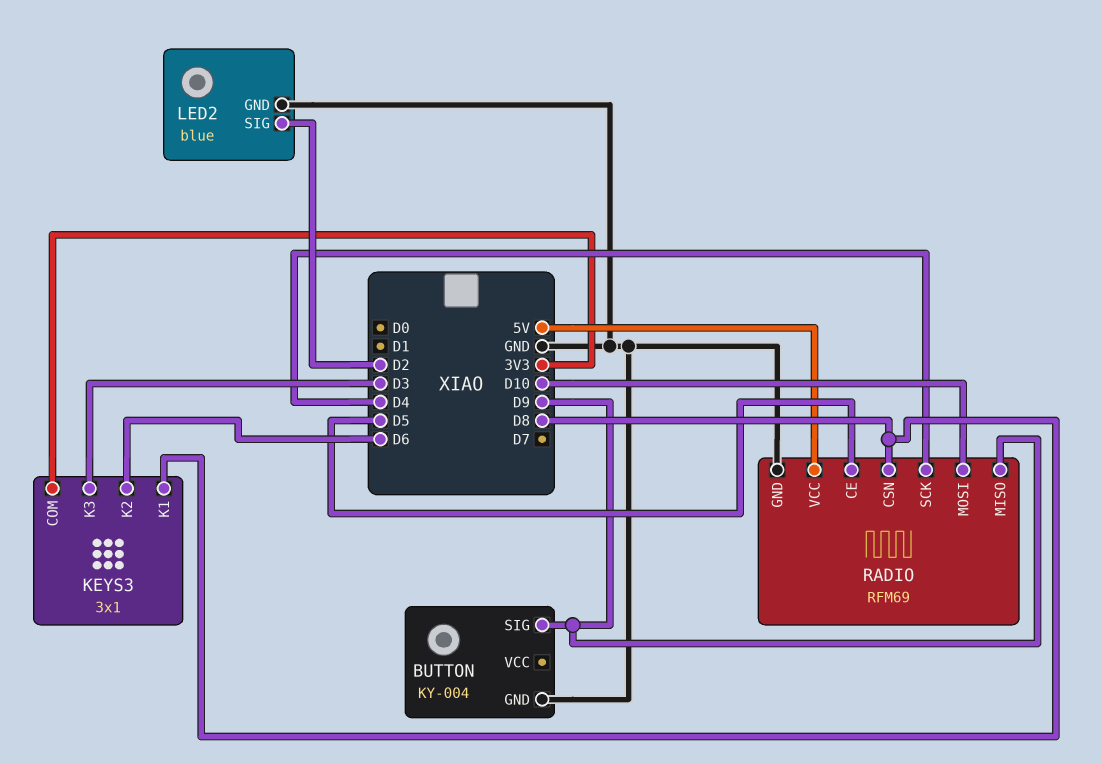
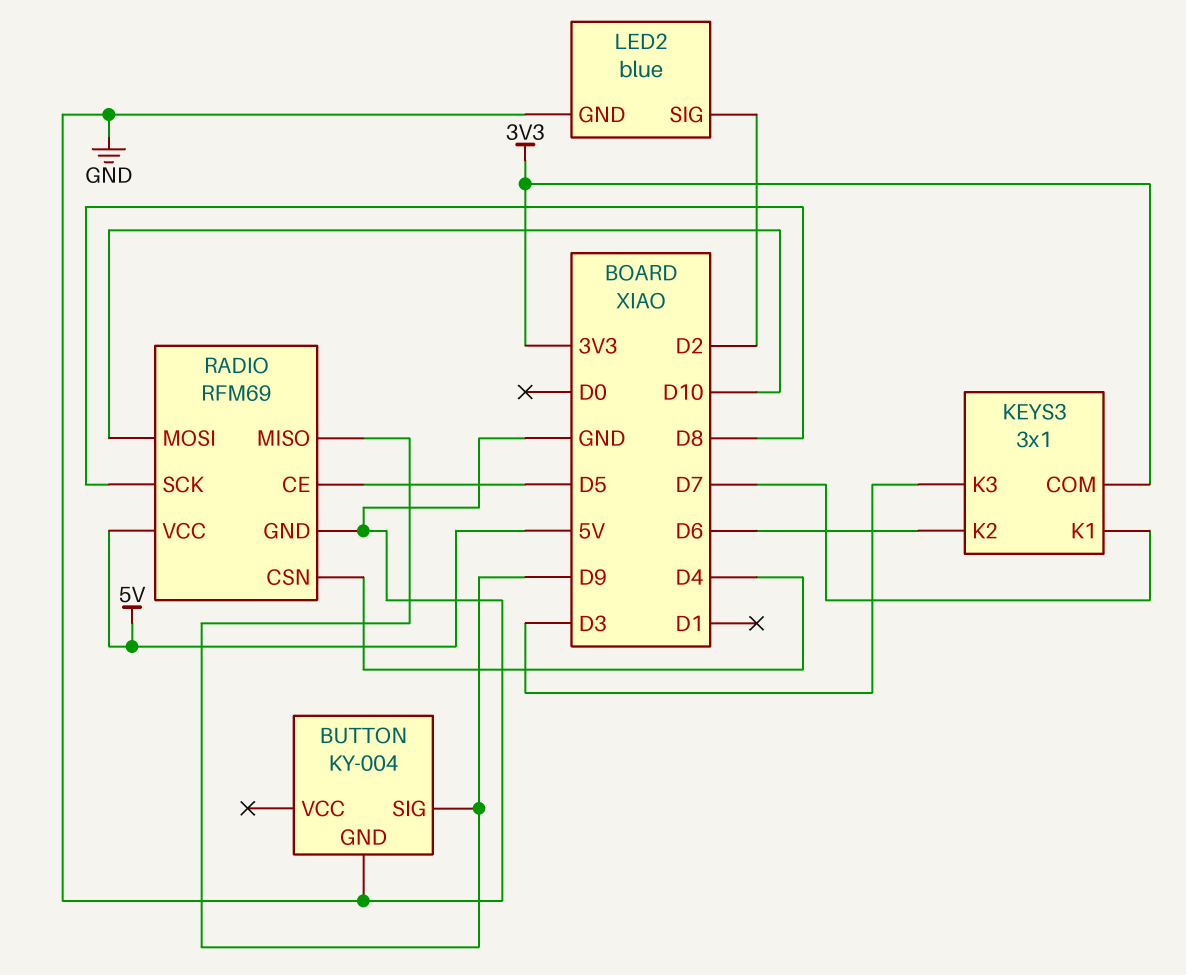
KEYS3 pin K1: D8 -> D7
RADIO pin CSN: D8 -> D4
RADIO pin SCK: D4 -> D8

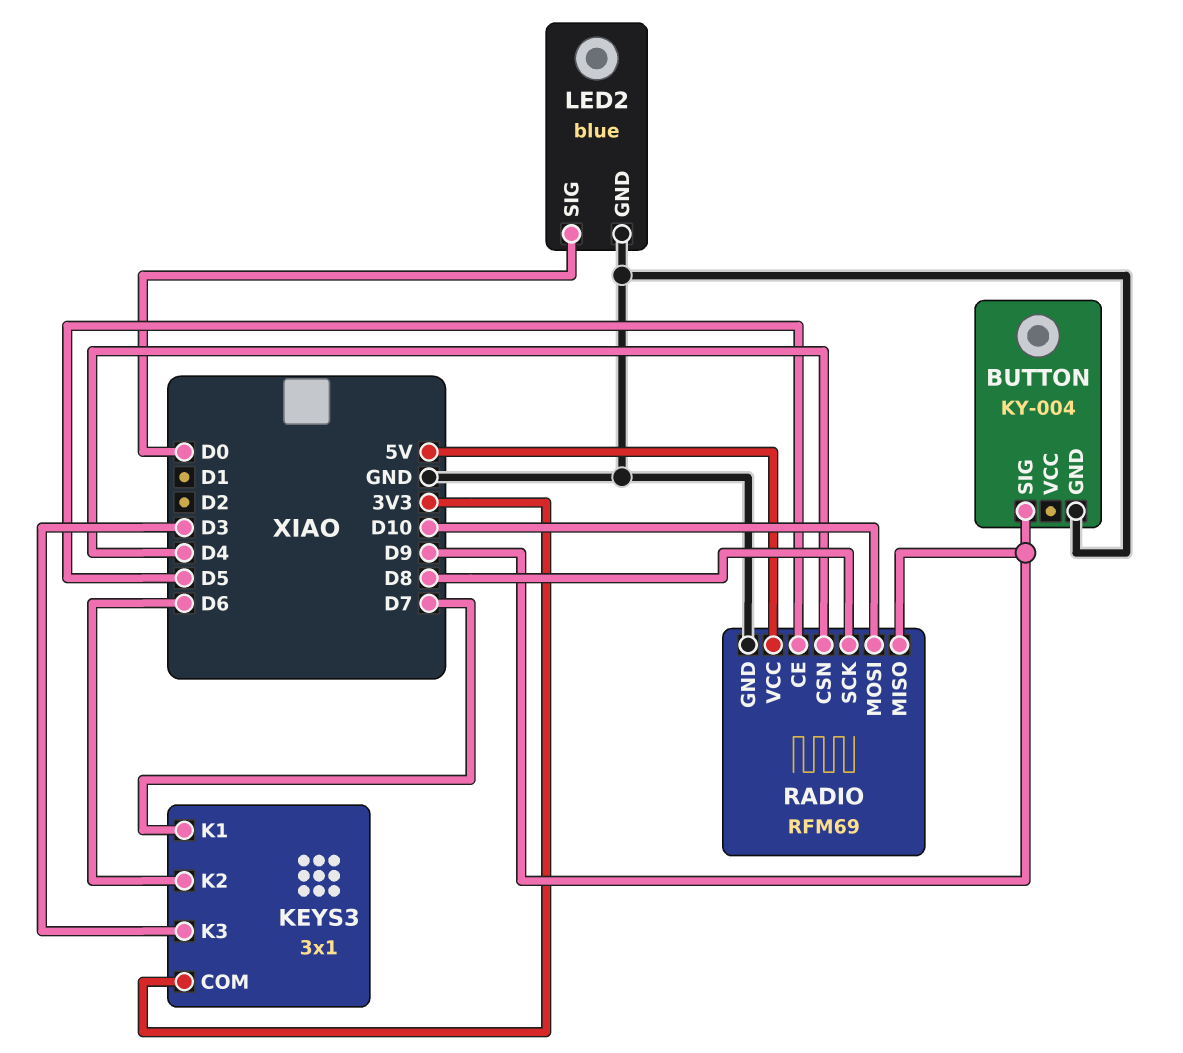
LED2 pin SIG: D2 -> D0

